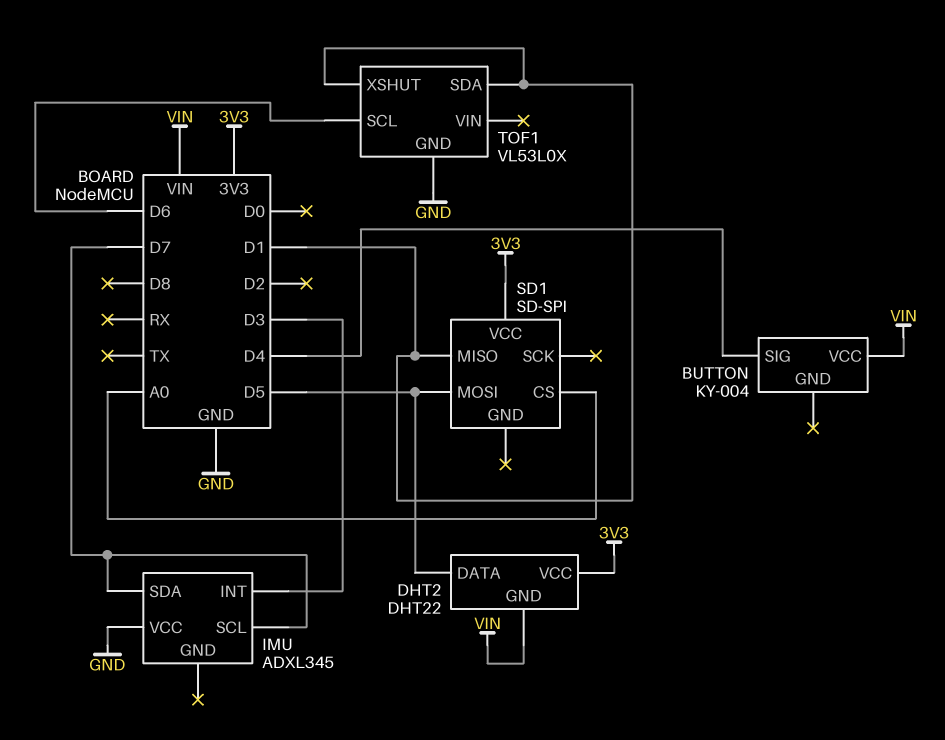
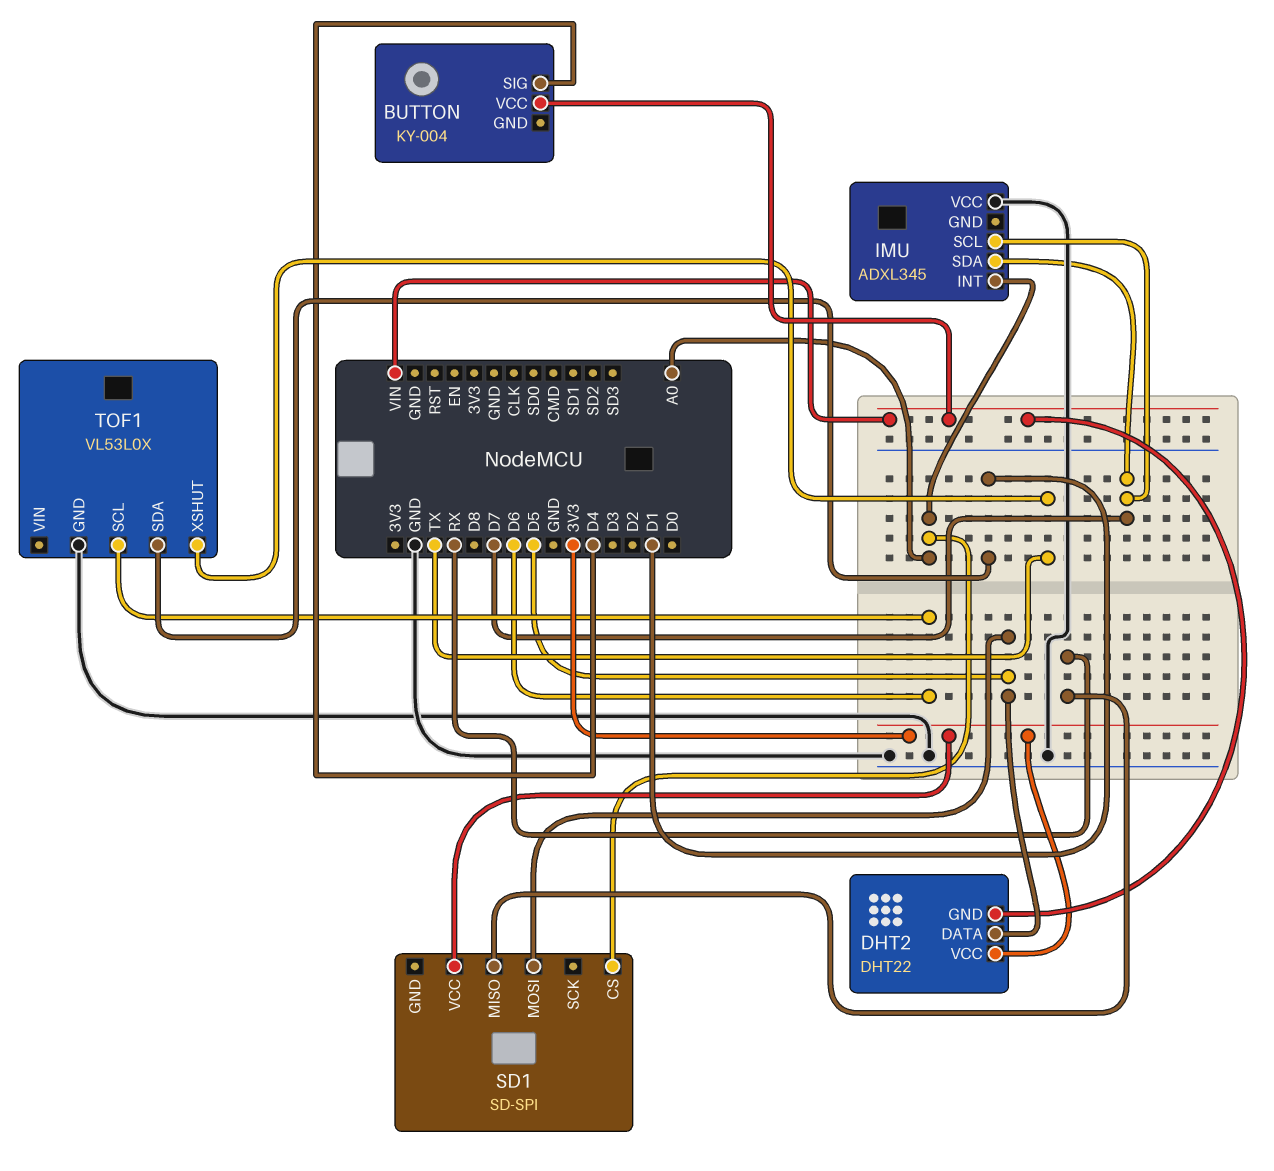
IMU pin INT: D3 -> A0
SD1 pin MISO: D1 -> RX
TOF1 pin XSHUT: D1 -> TX

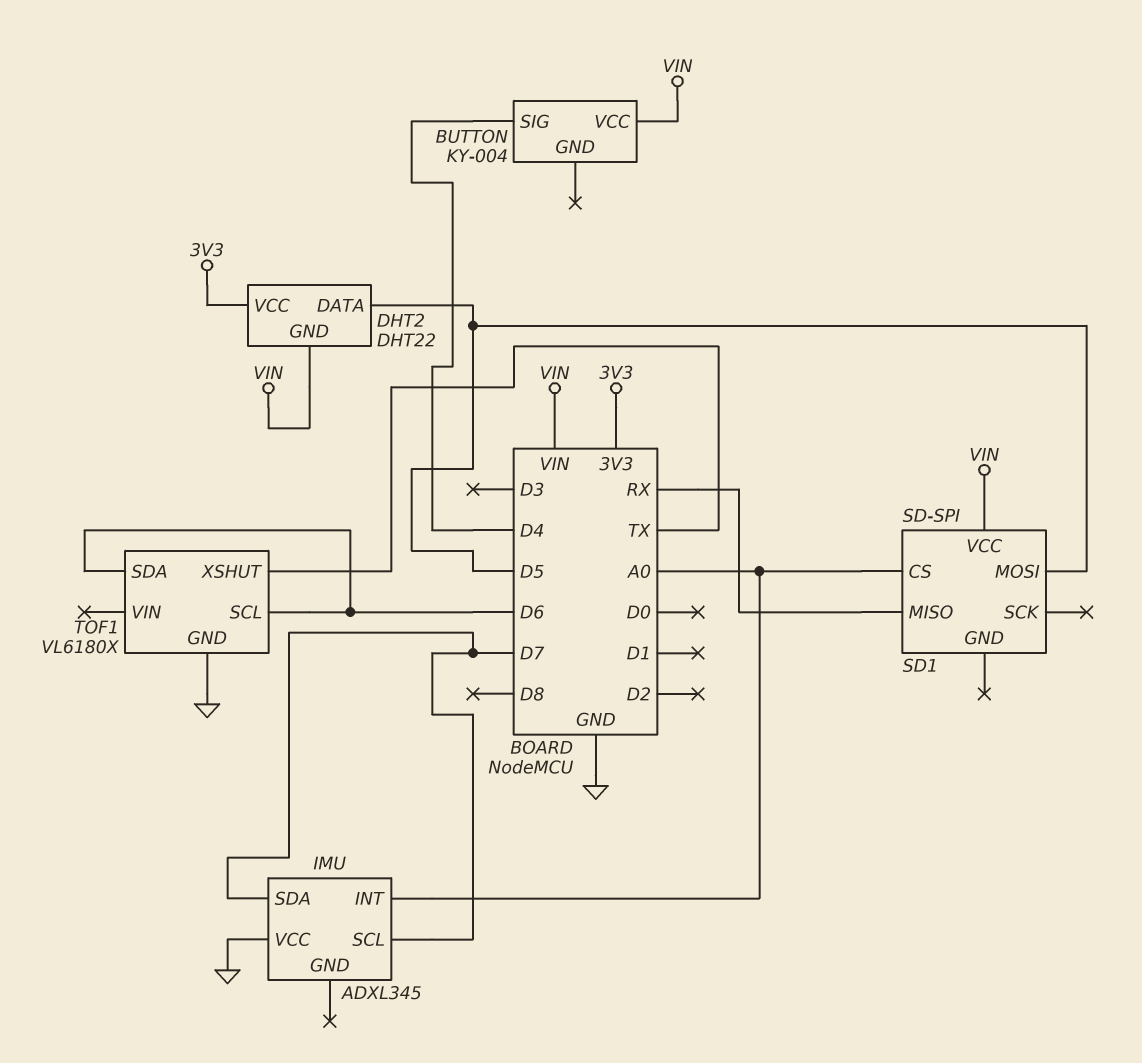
SD1 pin VCC: 3V3 -> VIN
TOF1: VL53L0X -> VL6180X
TOF1 pin SDA: D1 -> D6

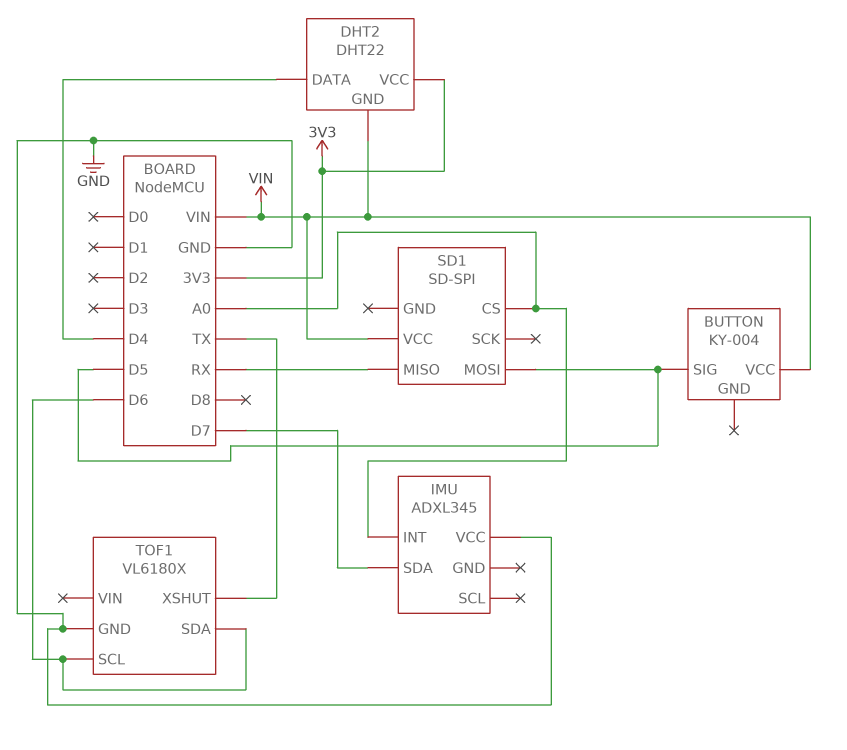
BUTTON pin SIG: D4 -> D5
DHT2 pin DATA: D5 -> D4
IMU pin SCL: D7 -> none

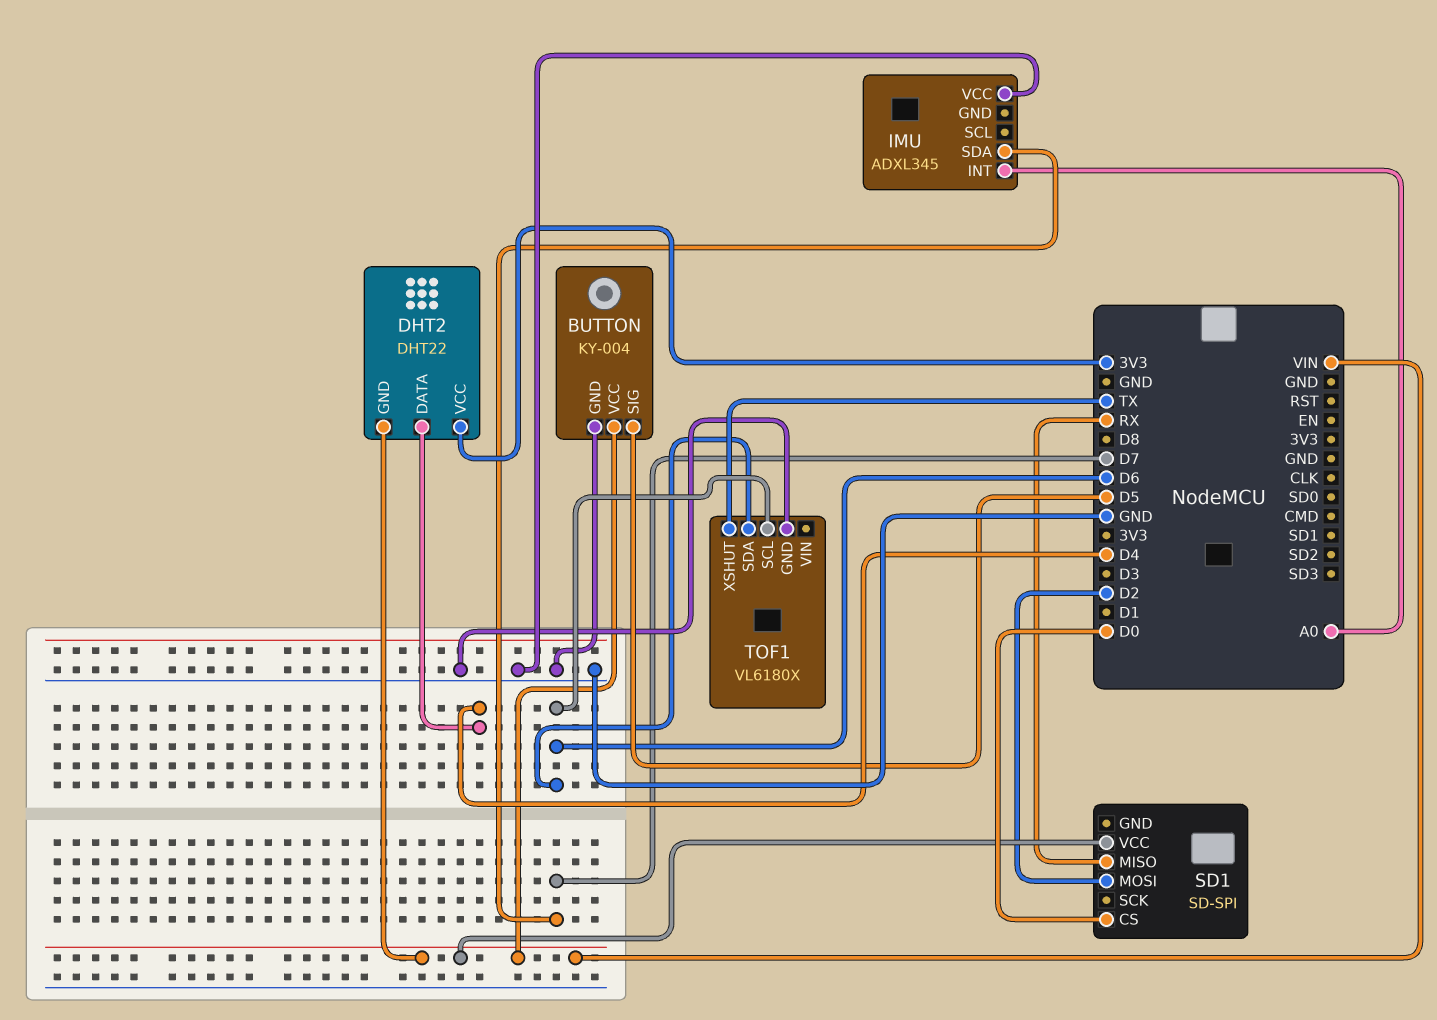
BUTTON pin GND: none -> GND
SD1 pin CS: A0 -> D0
SD1 pin MOSI: D5 -> D2

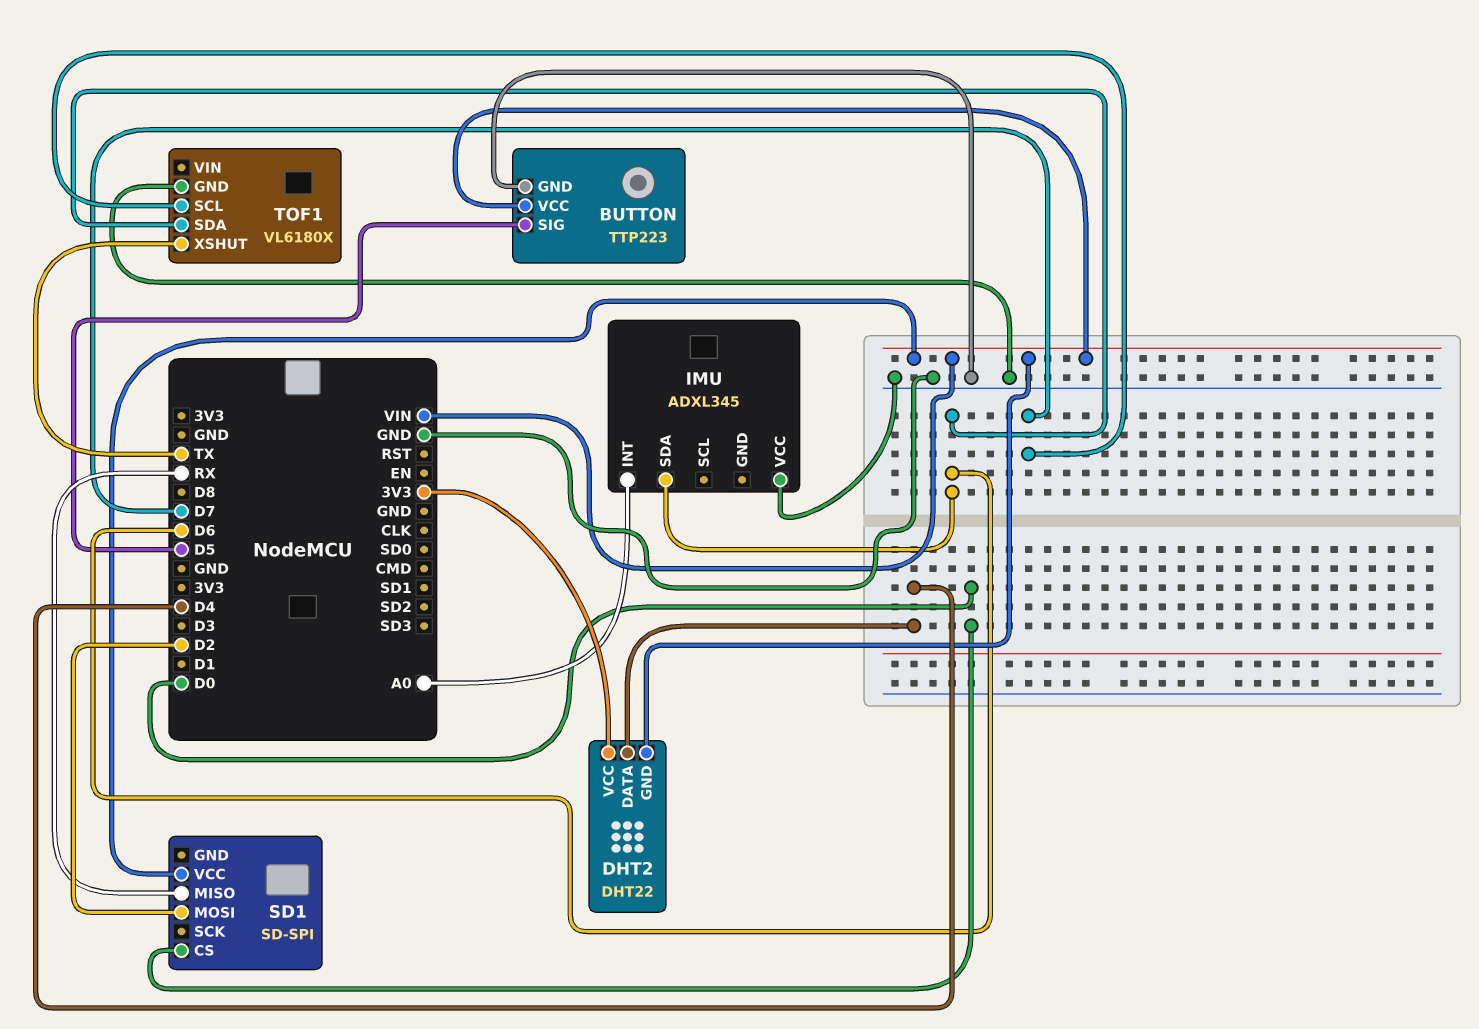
BUTTON: KY-004 -> TTP223
IMU pin SDA: D7 -> D6
TOF1 pin SCL: D6 -> D7

